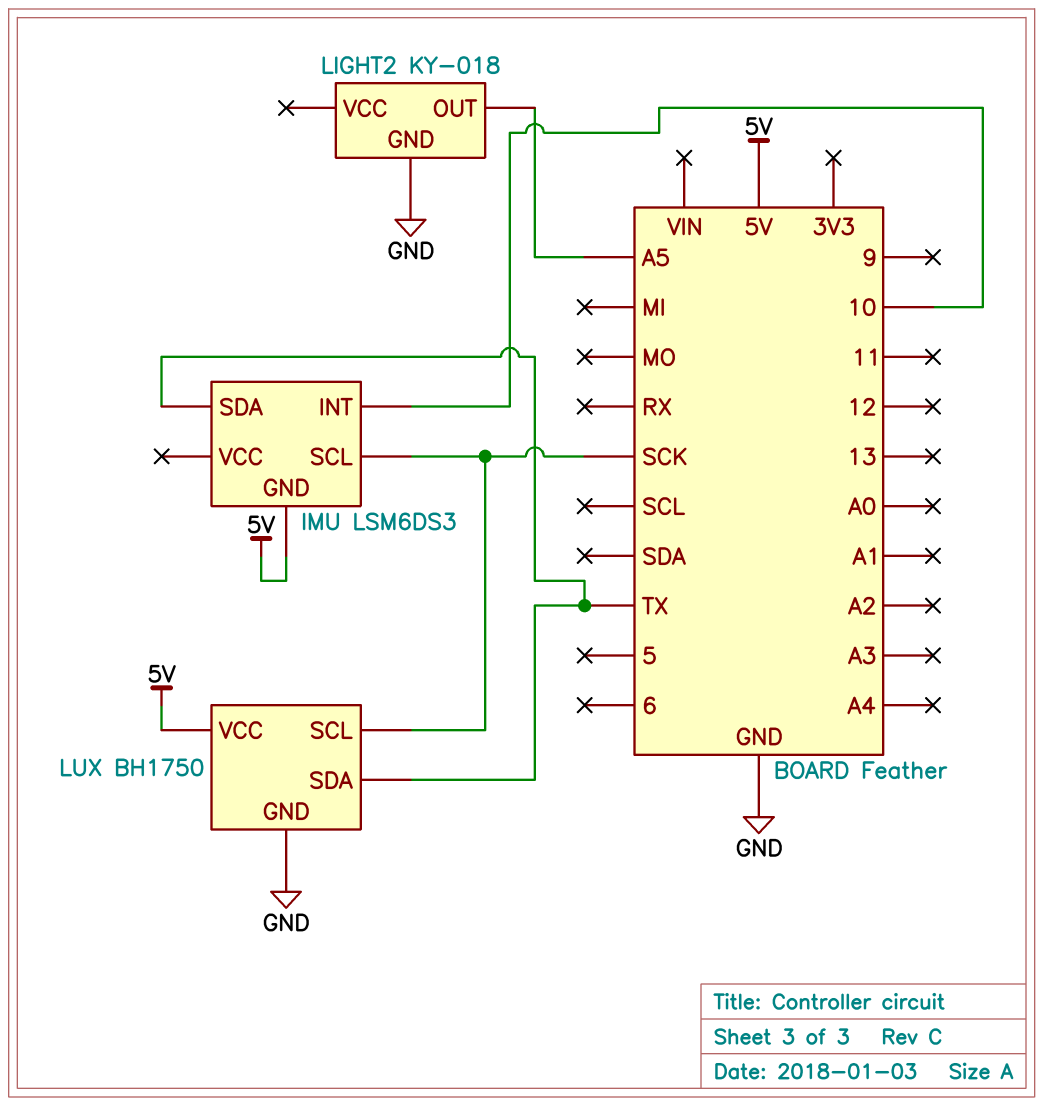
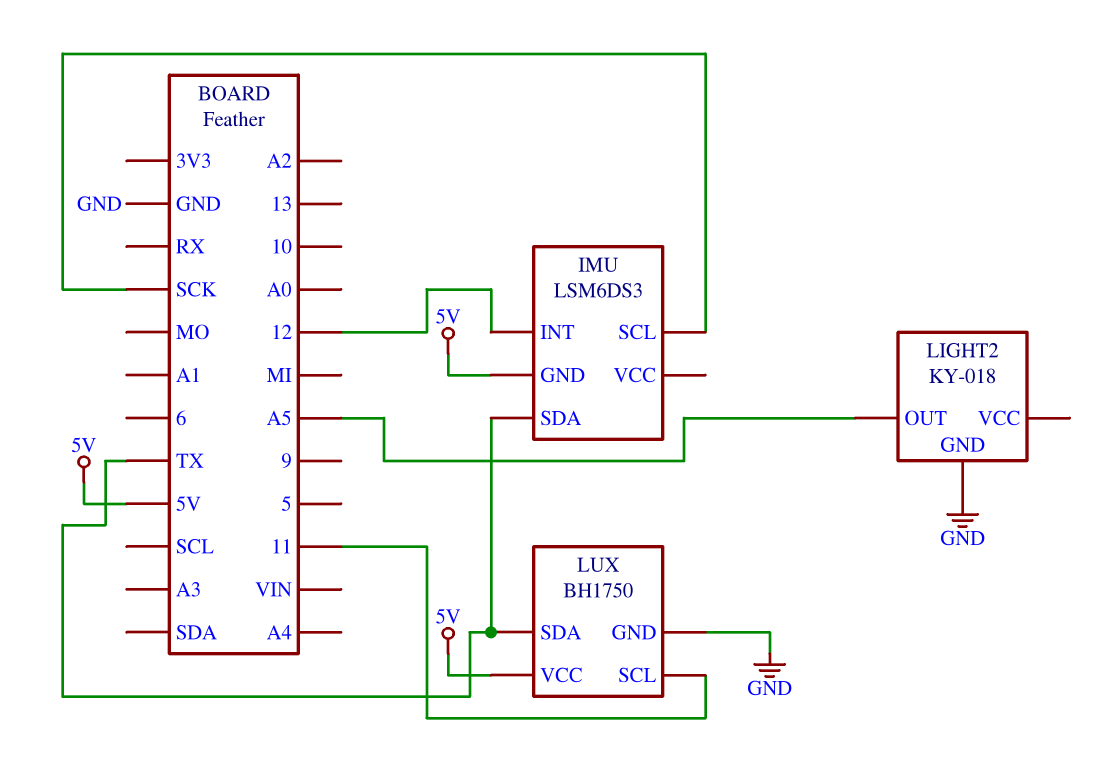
IMU pin INT: 10 -> 12
LUX pin SCL: SCK -> 11

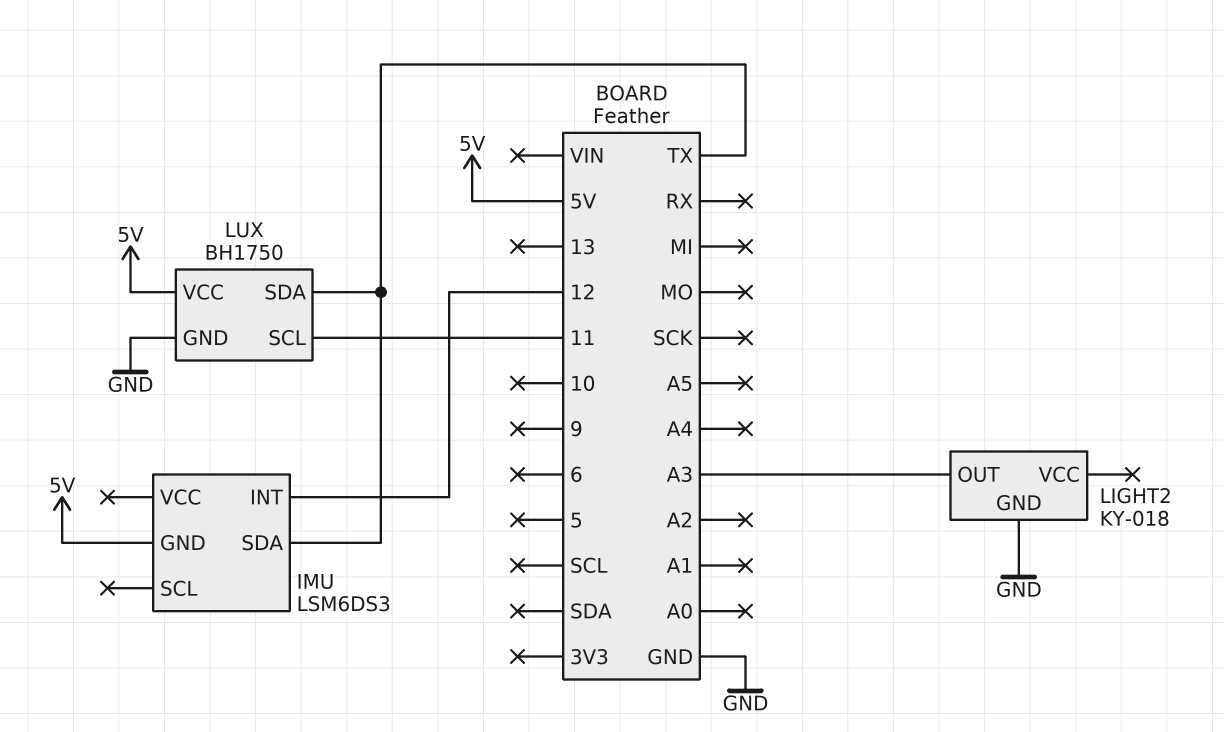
IMU pin SCL: SCK -> none
LIGHT2 pin OUT: A5 -> A3

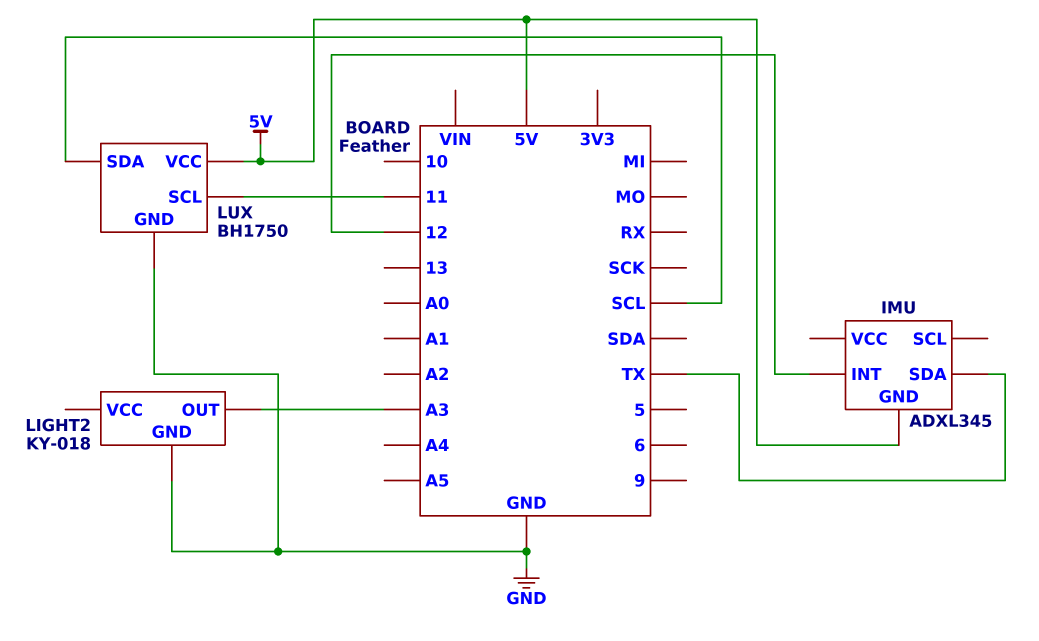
IMU: LSM6DS3 -> ADXL345
LUX pin SDA: TX -> SCL

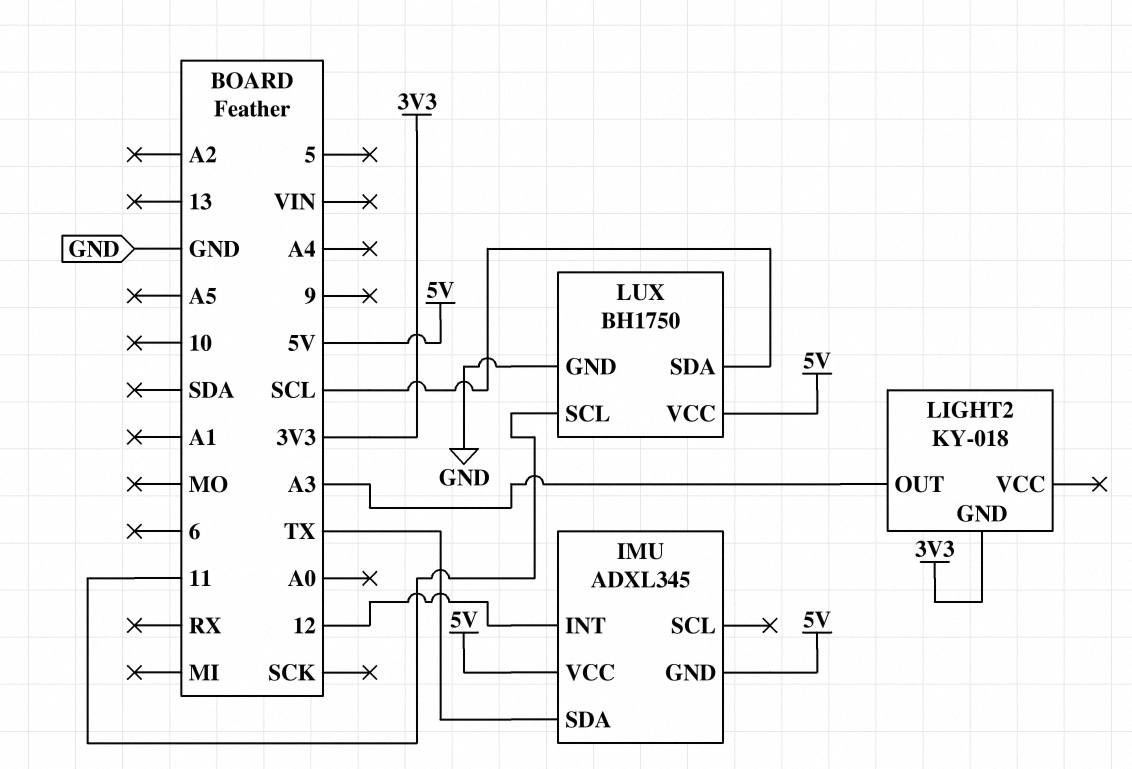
IMU pin VCC: none -> 5V
LIGHT2 pin GND: GND -> 3V3

